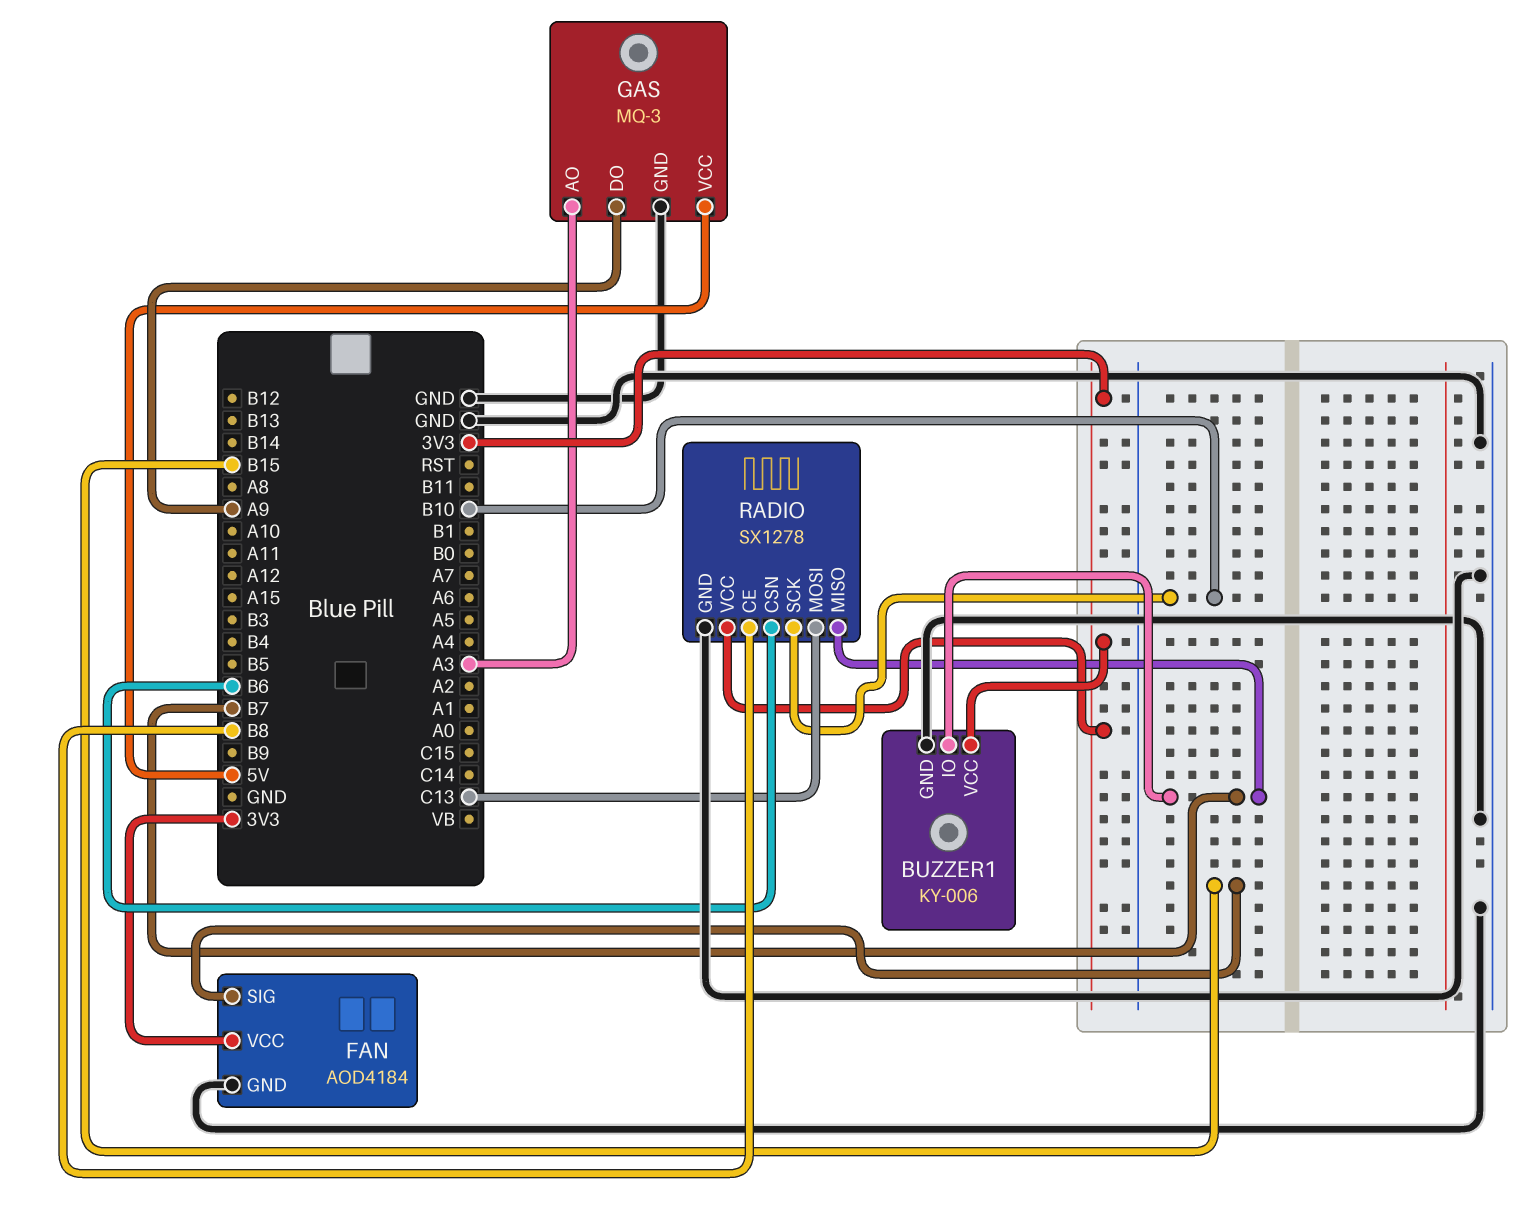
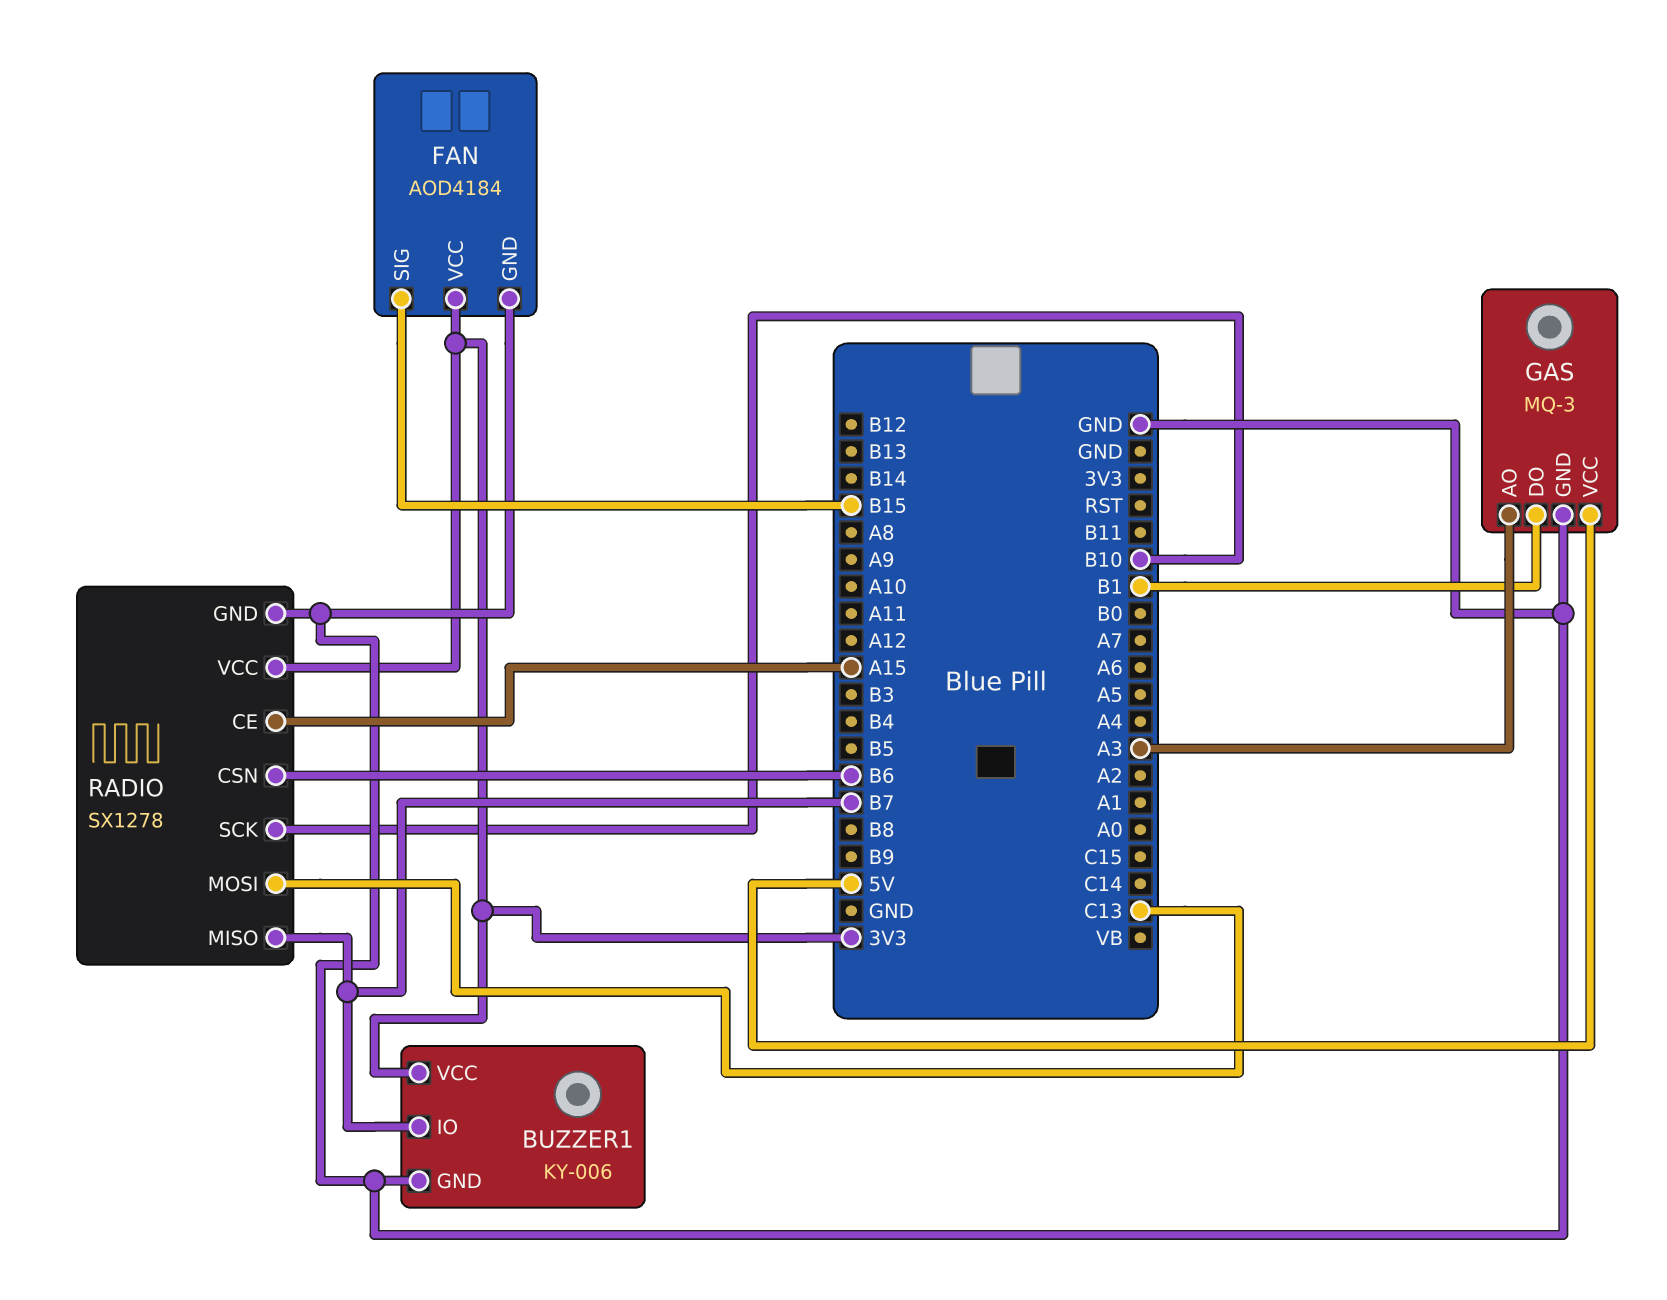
GAS pin DO: A9 -> B1
RADIO pin CE: B8 -> A15

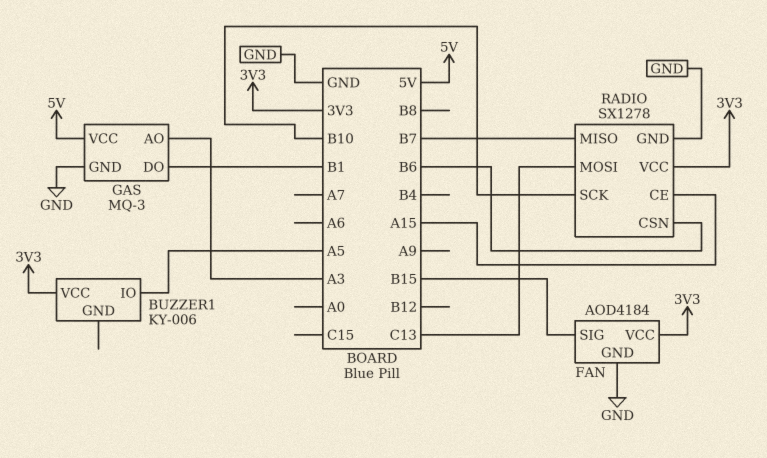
BUZZER1 pin GND: GND -> none
BUZZER1 pin IO: B7 -> A5

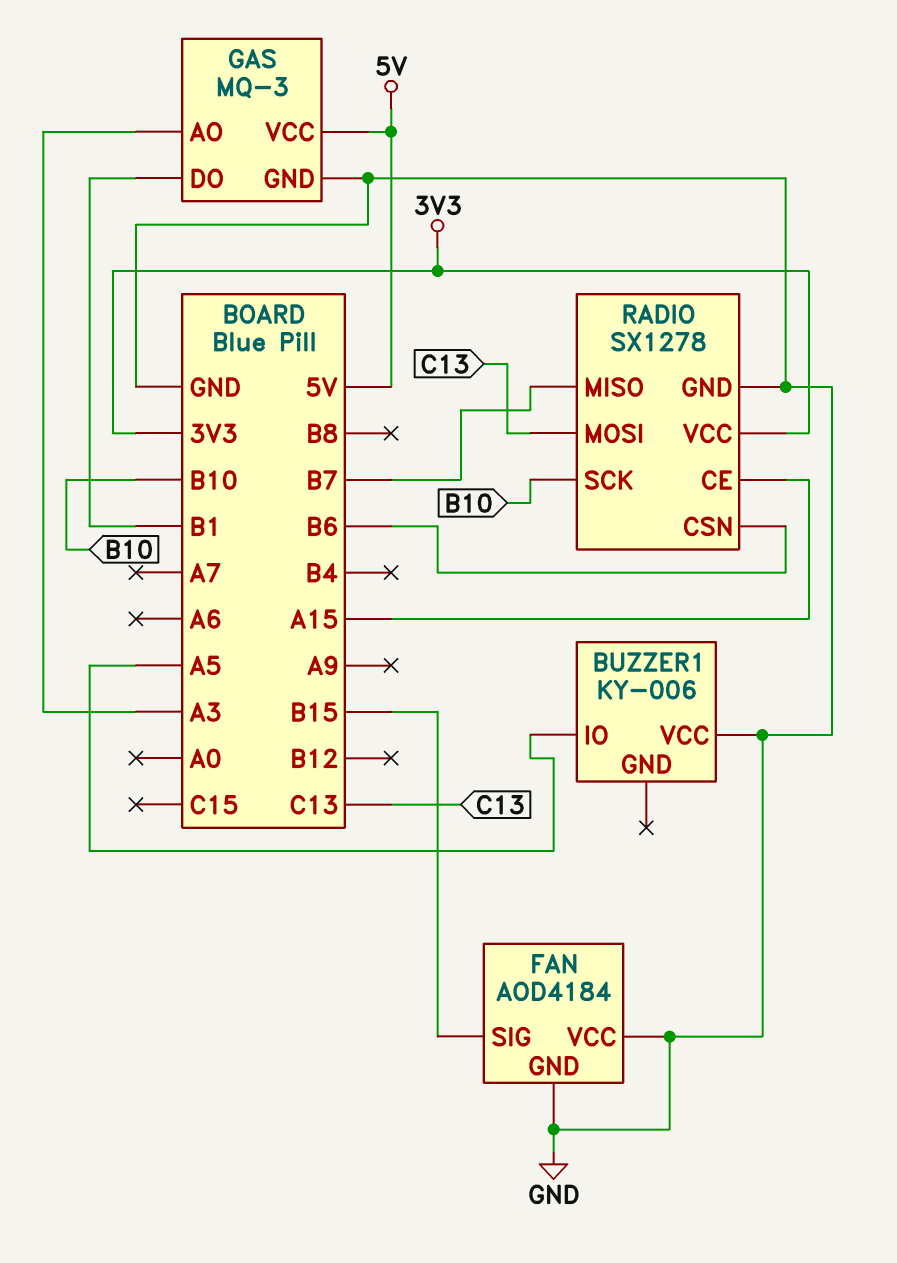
BUZZER1 pin VCC: 3V3 -> GND
FAN pin VCC: 3V3 -> GND

